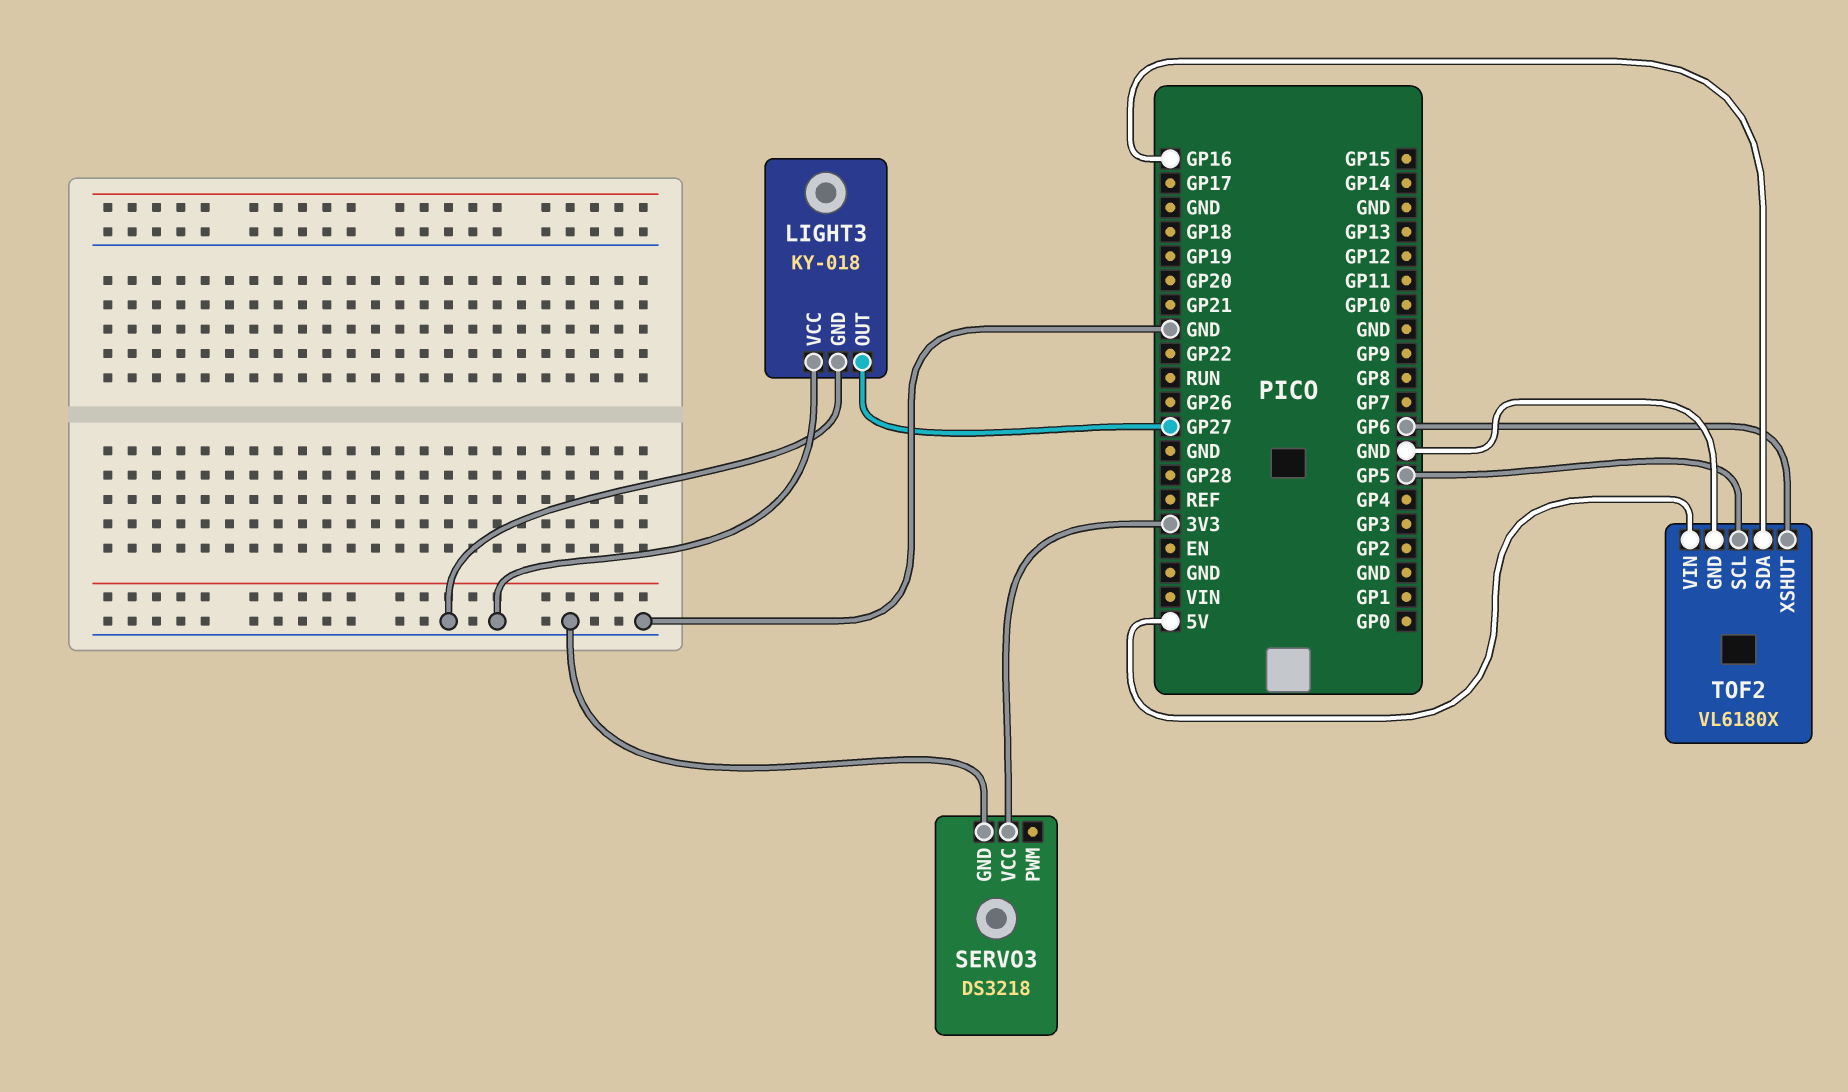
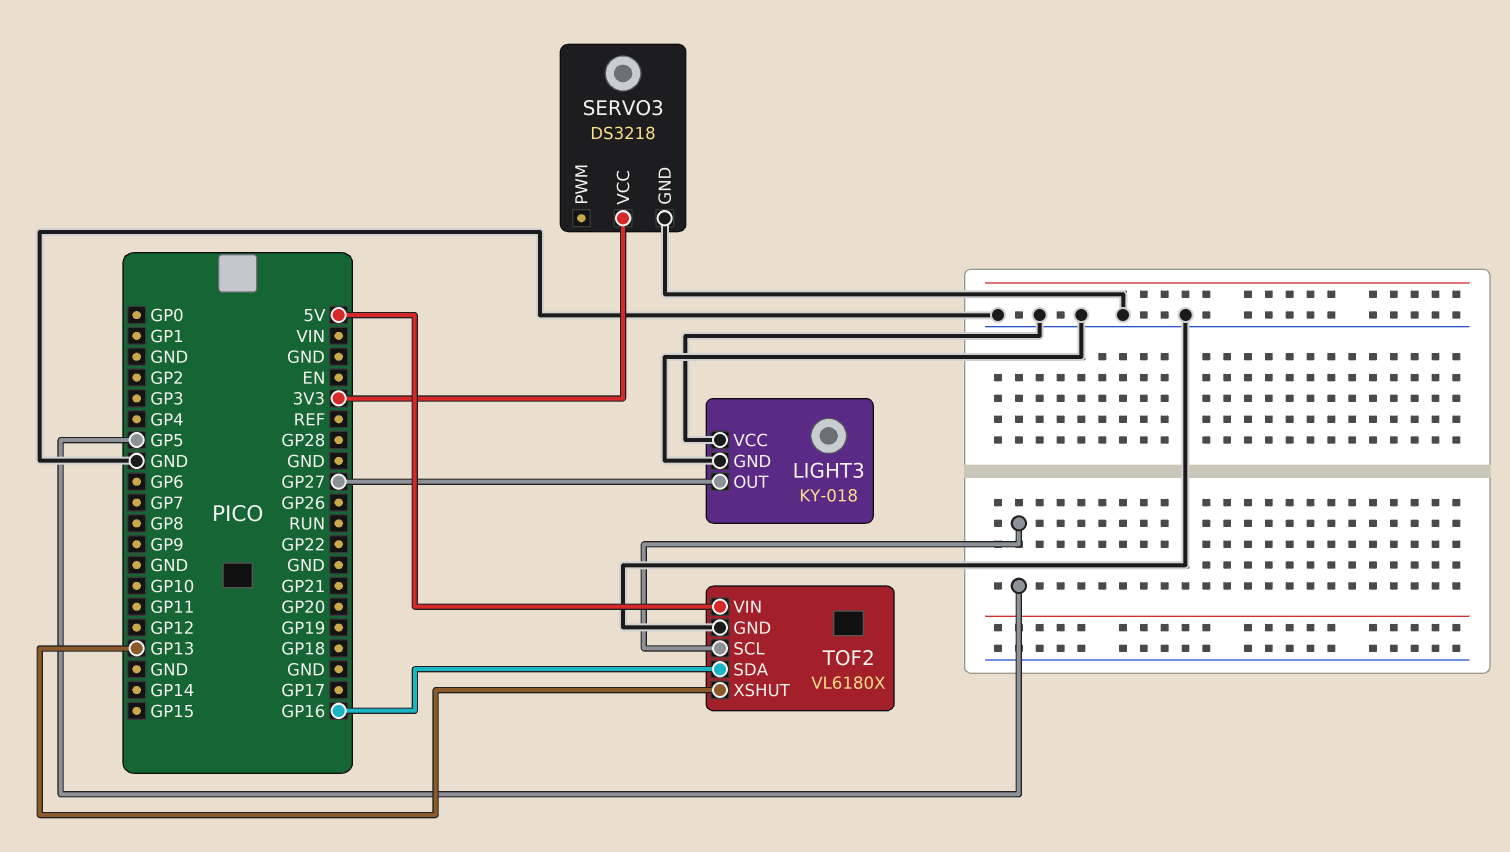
TOF2 pin XSHUT: GP6 -> GP13

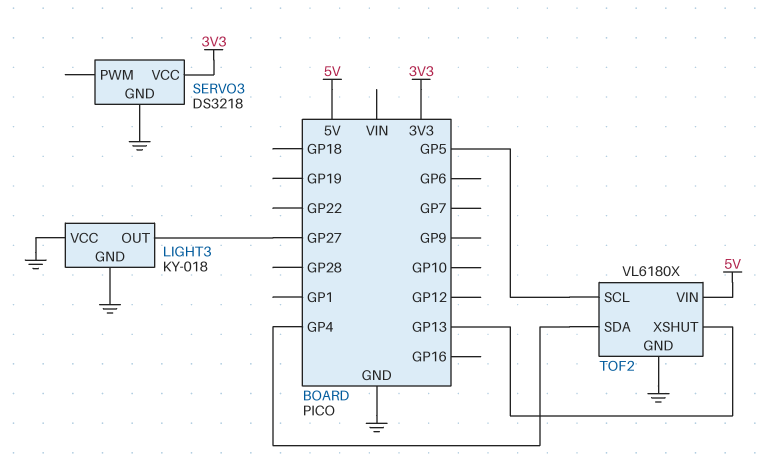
TOF2 pin SDA: GP16 -> GP4

